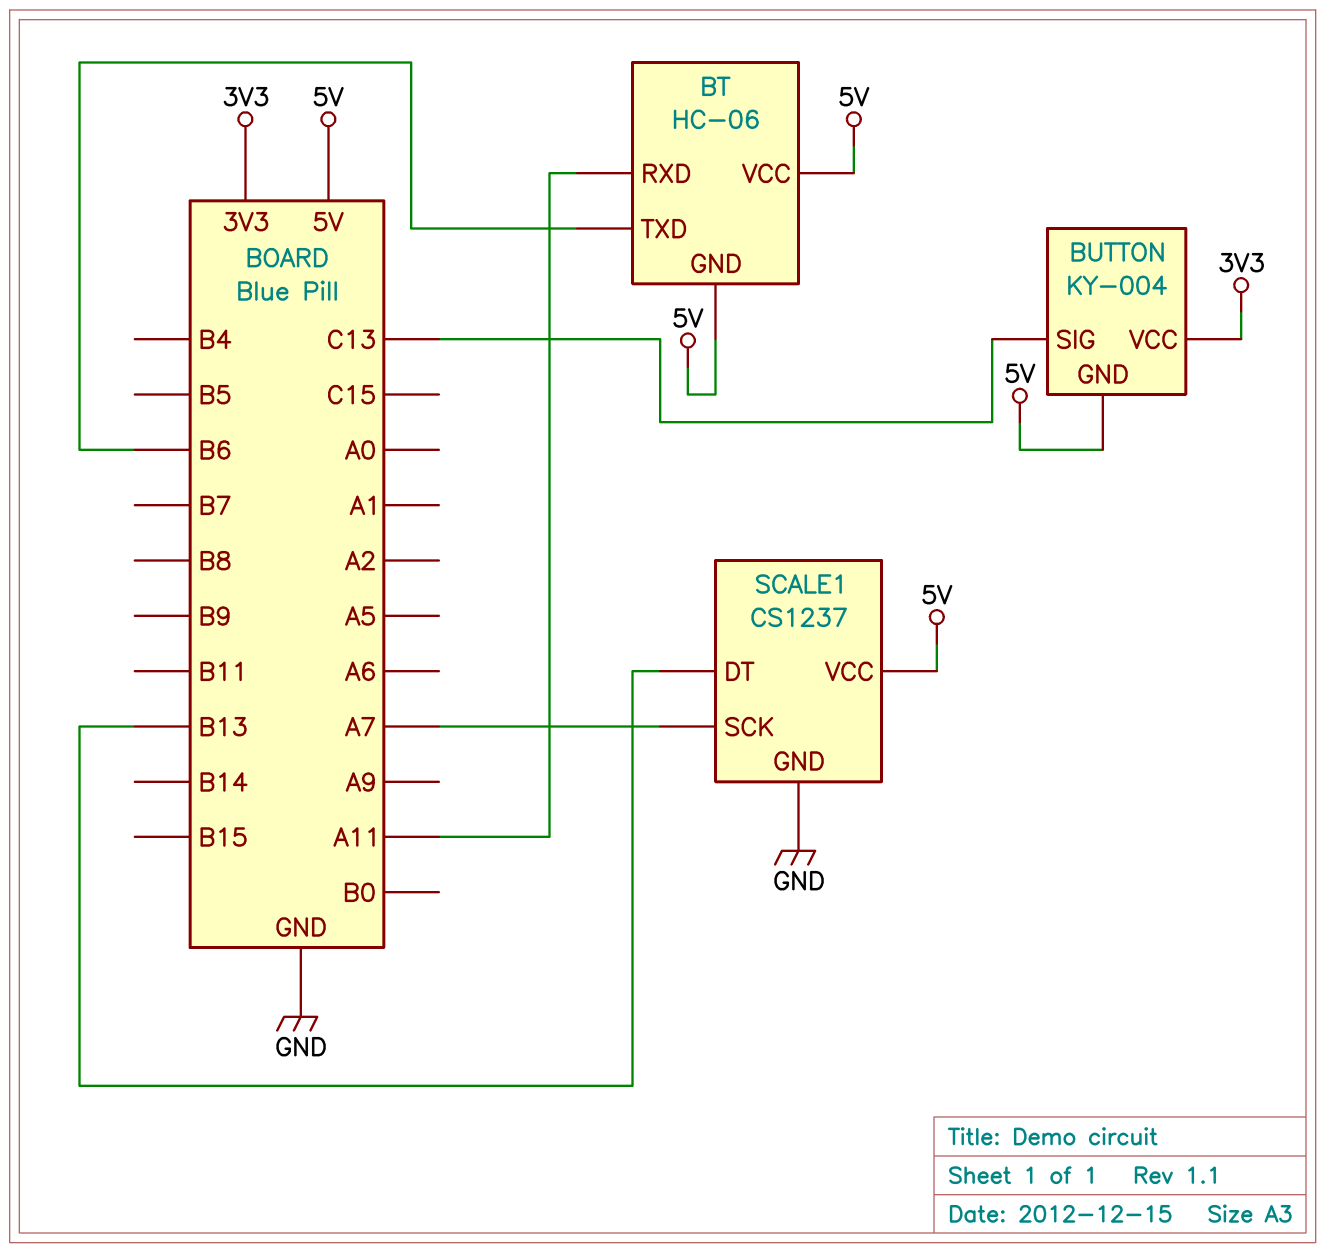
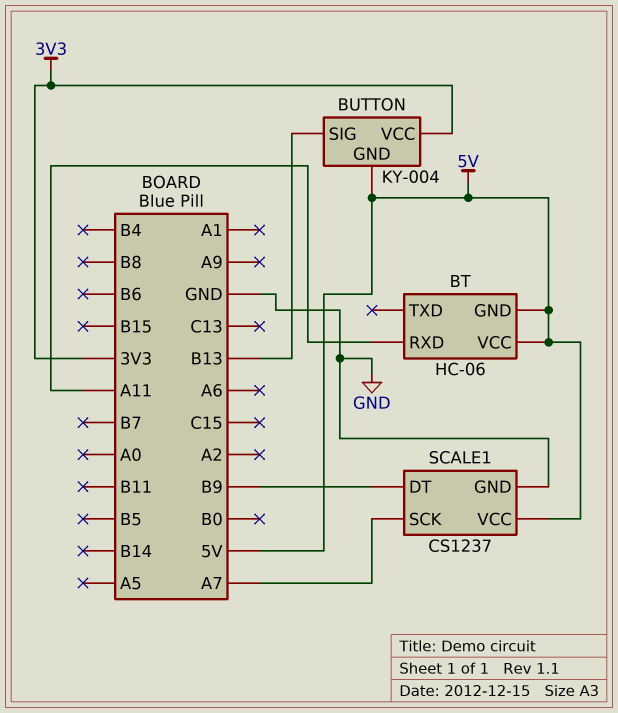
BT pin TXD: B6 -> none
BUTTON pin SIG: C13 -> B13
SCALE1 pin DT: B13 -> B9

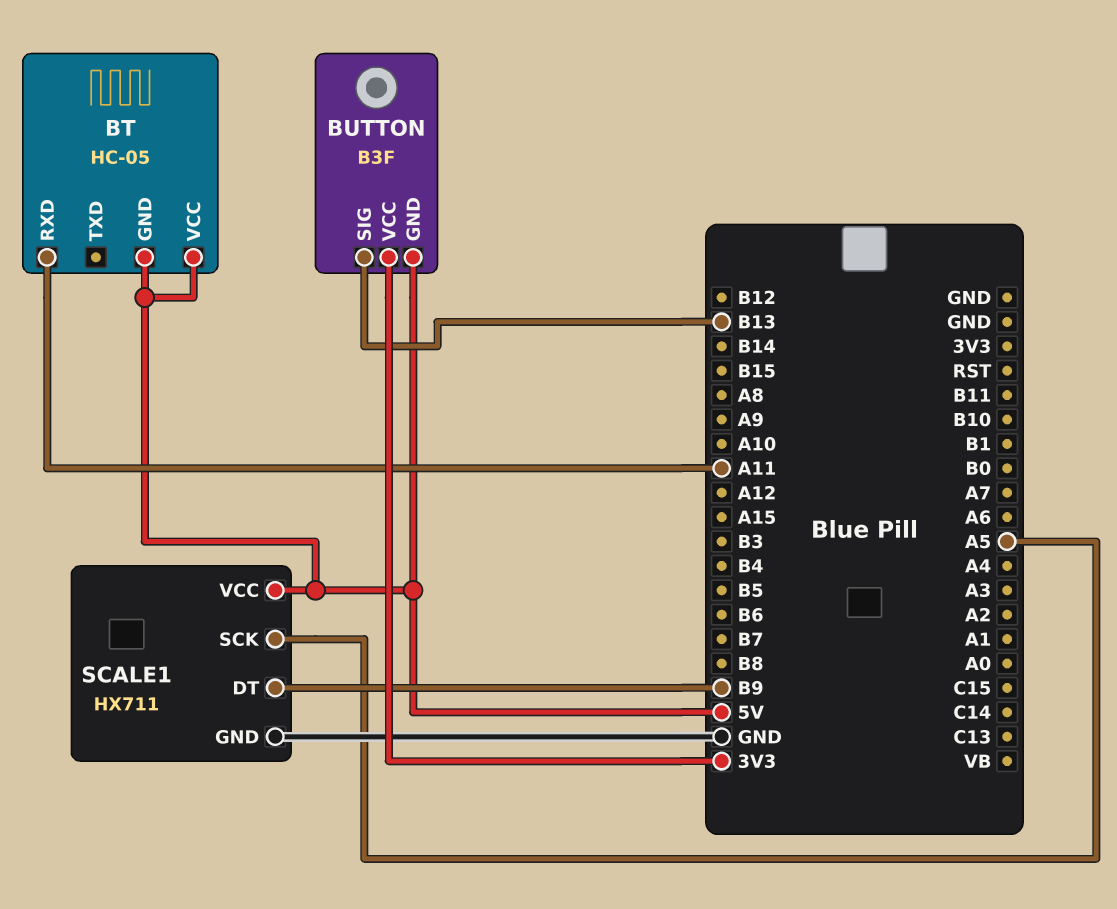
BT: HC-06 -> HC-05
BUTTON: KY-004 -> B3F
SCALE1: CS1237 -> HX711
SCALE1 pin SCK: A7 -> A5

